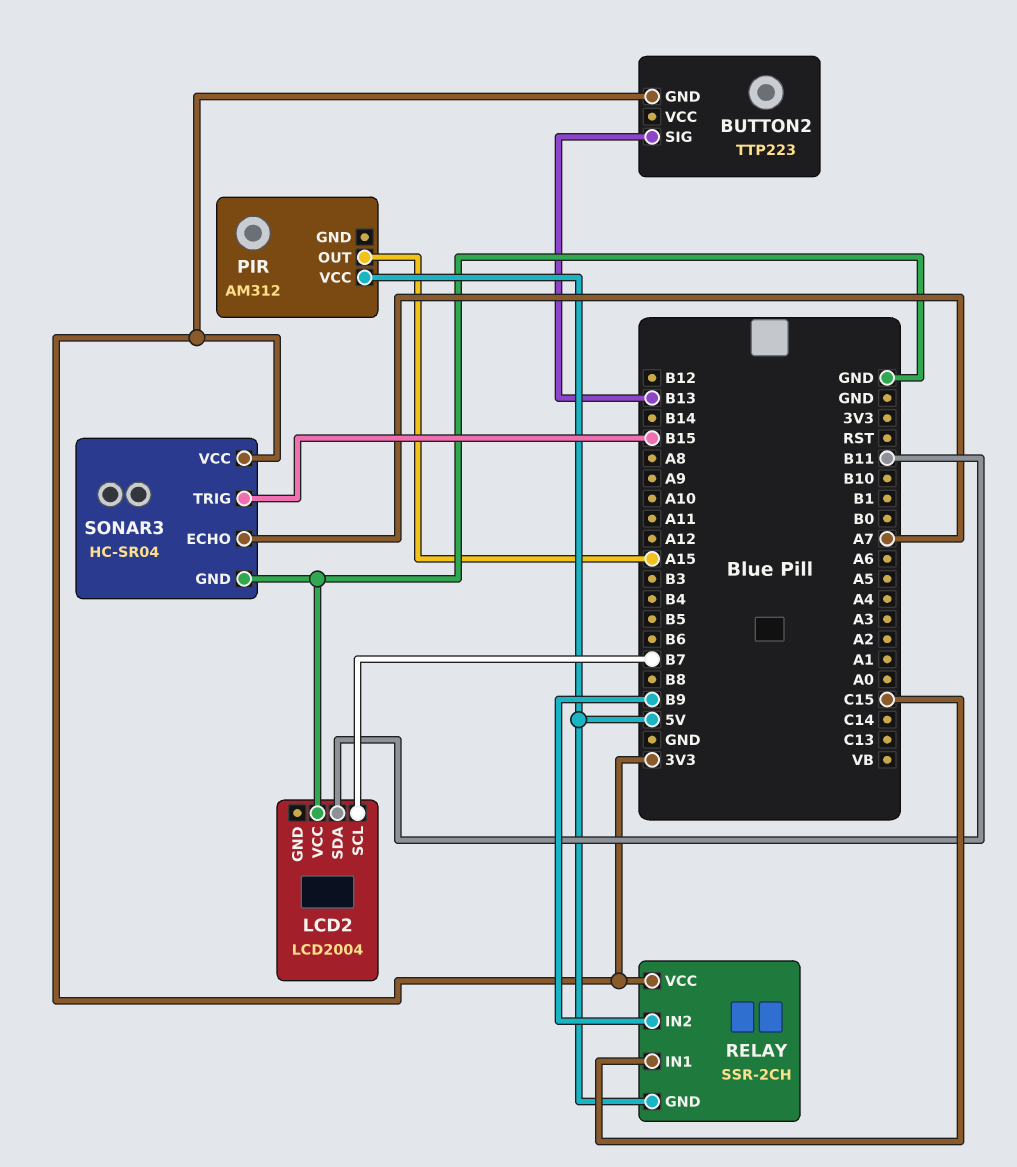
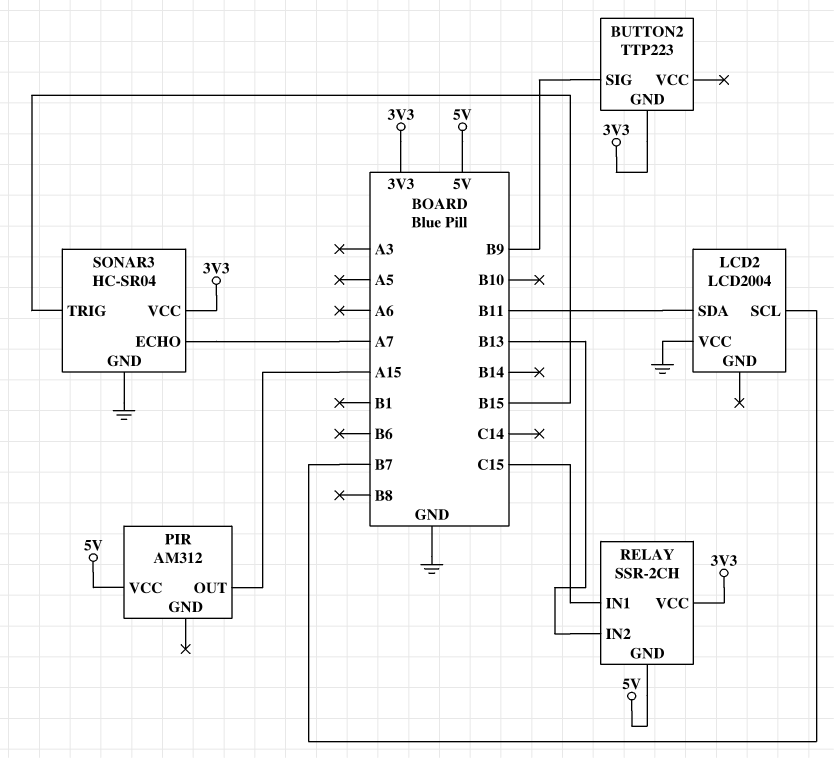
BUTTON2 pin SIG: B13 -> B9
RELAY pin IN2: B9 -> B13

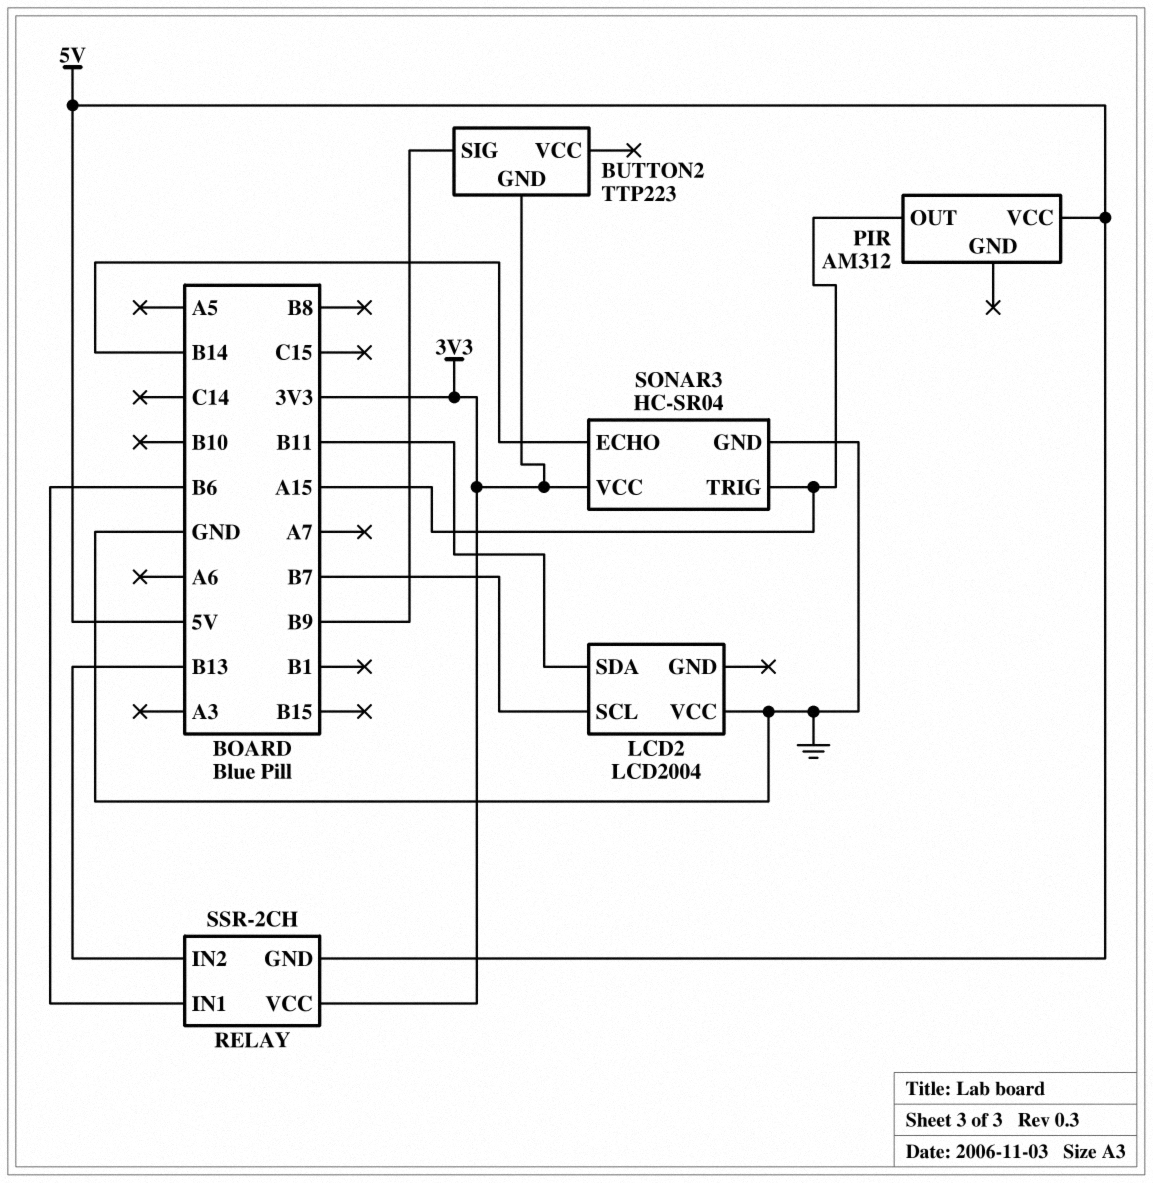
RELAY pin IN1: C15 -> B6
SONAR3 pin ECHO: A7 -> B14
SONAR3 pin TRIG: B15 -> A15

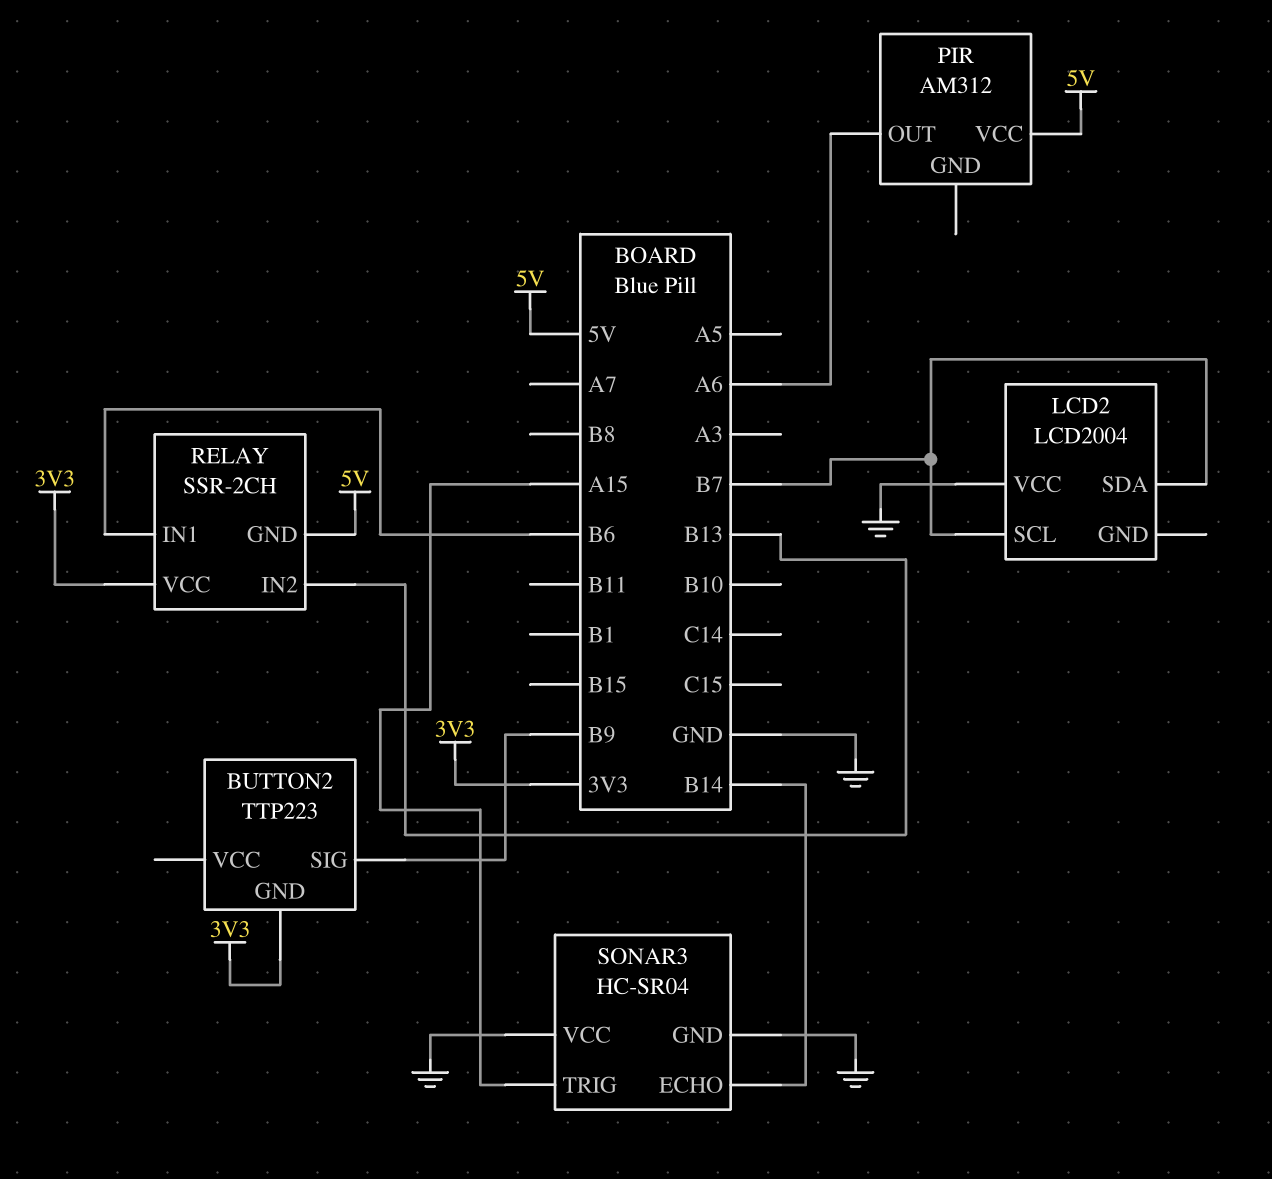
LCD2 pin SDA: B11 -> B7
PIR pin OUT: A15 -> A6
SONAR3 pin VCC: 3V3 -> GND

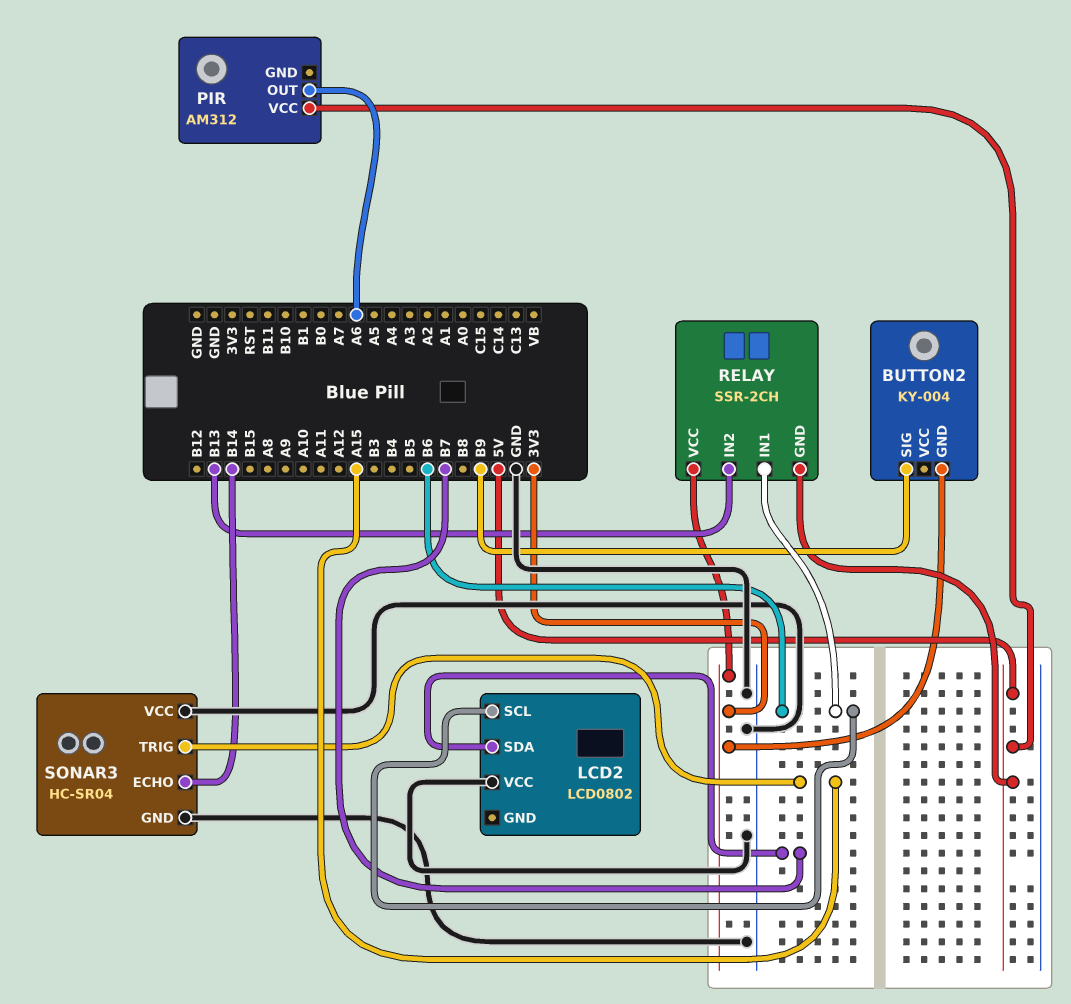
BUTTON2: TTP223 -> KY-004
LCD2: LCD2004 -> LCD0802
LCD2 pin SCL: B7 -> B6

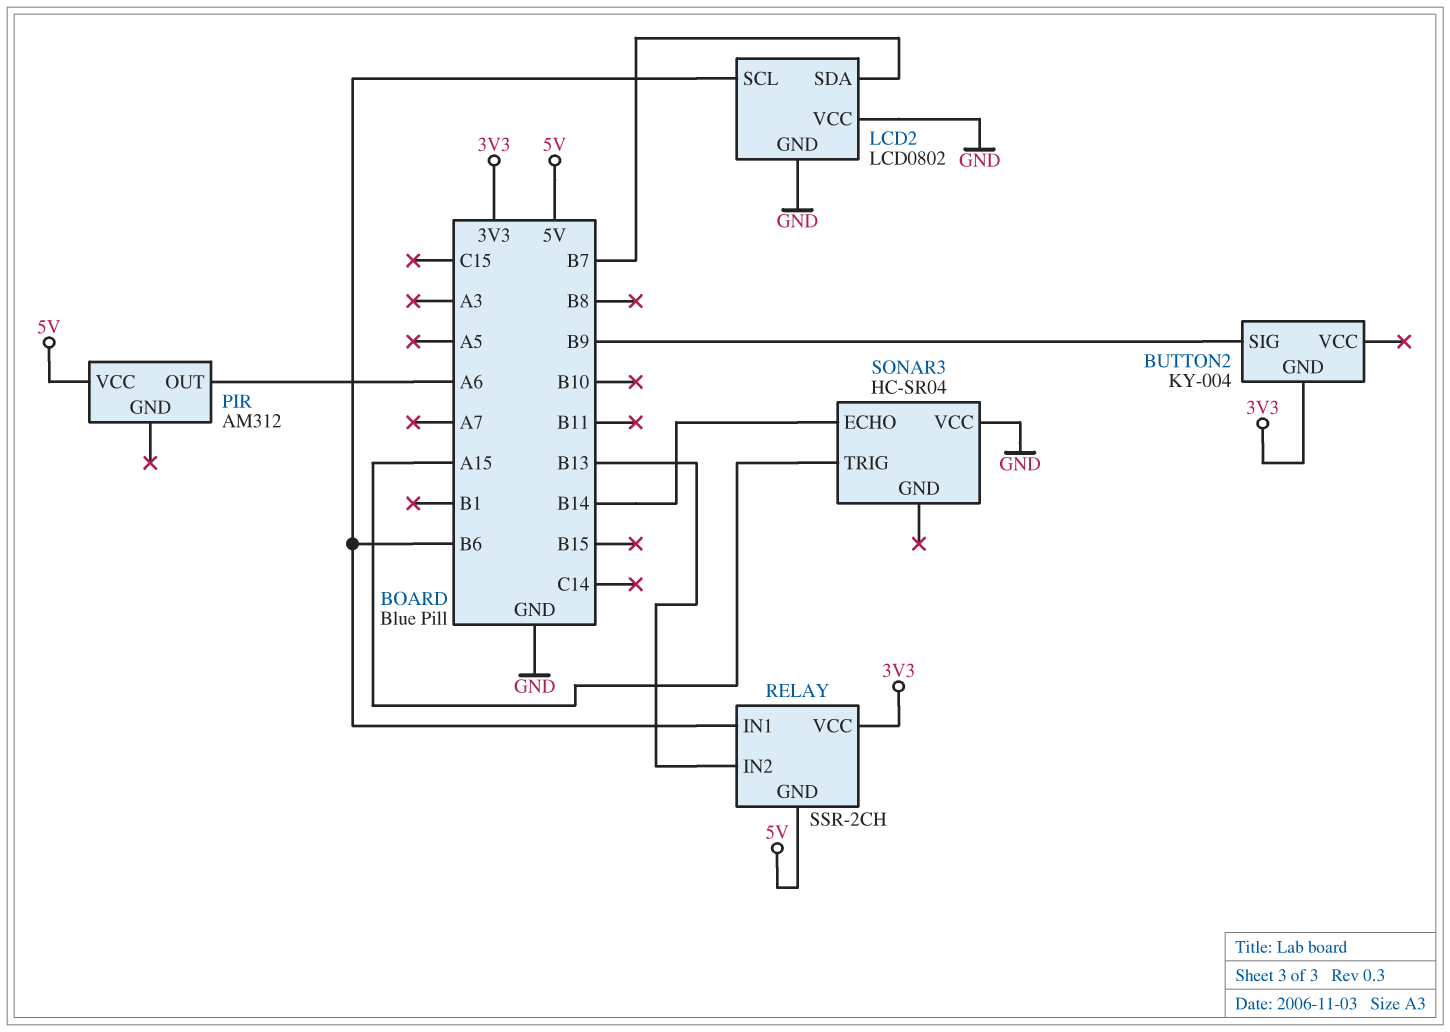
LCD2 pin GND: none -> GND
SONAR3 pin GND: GND -> none

